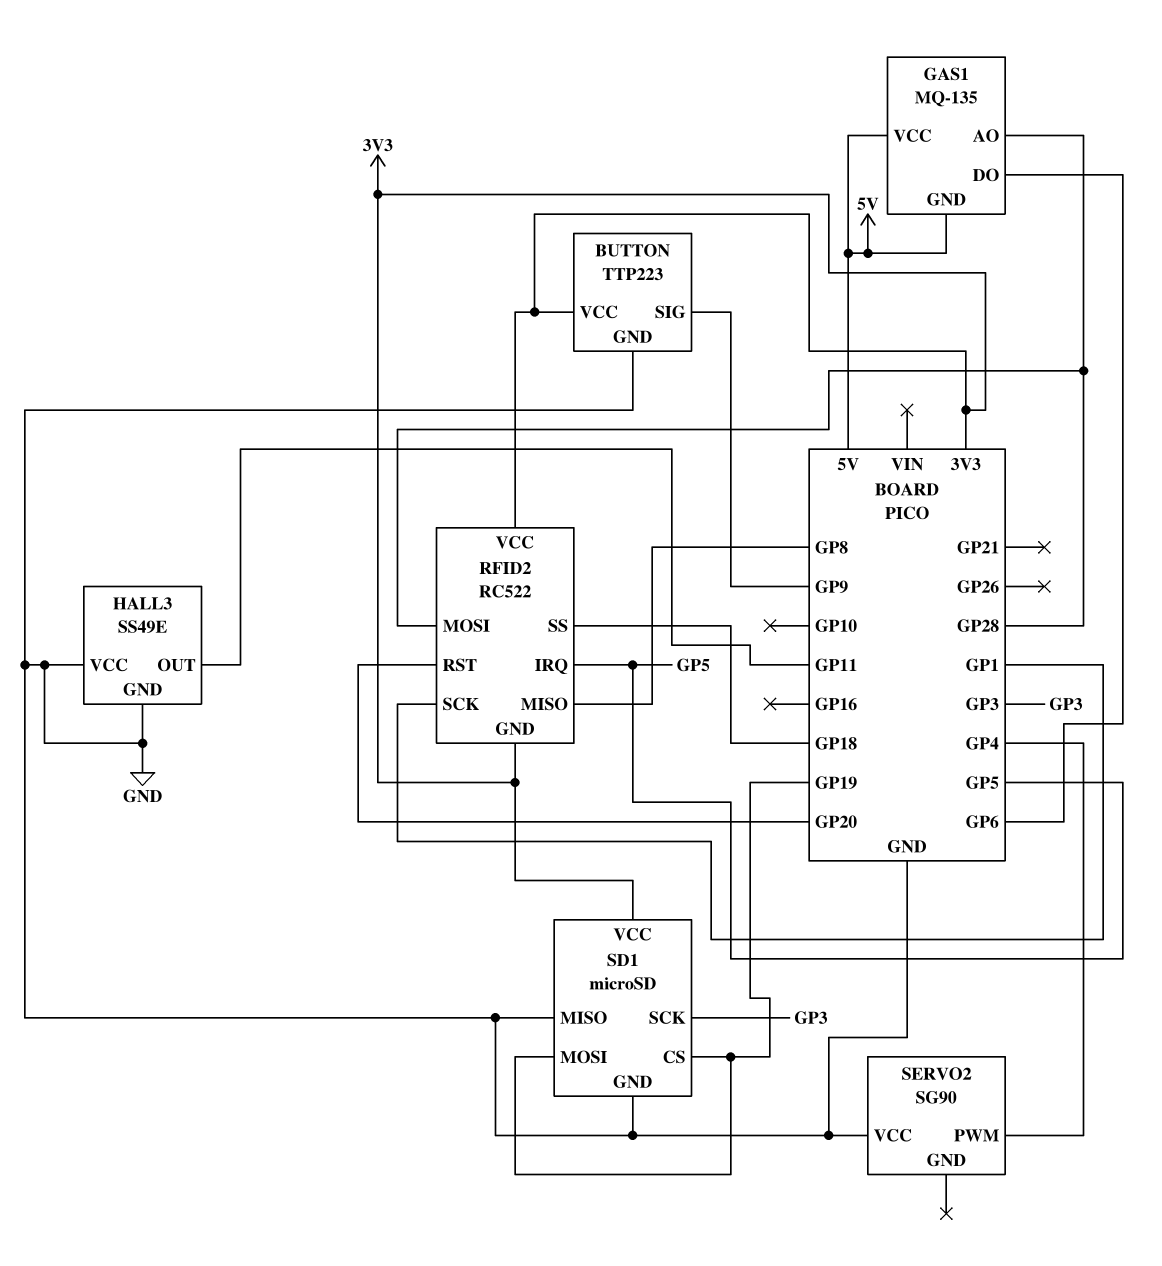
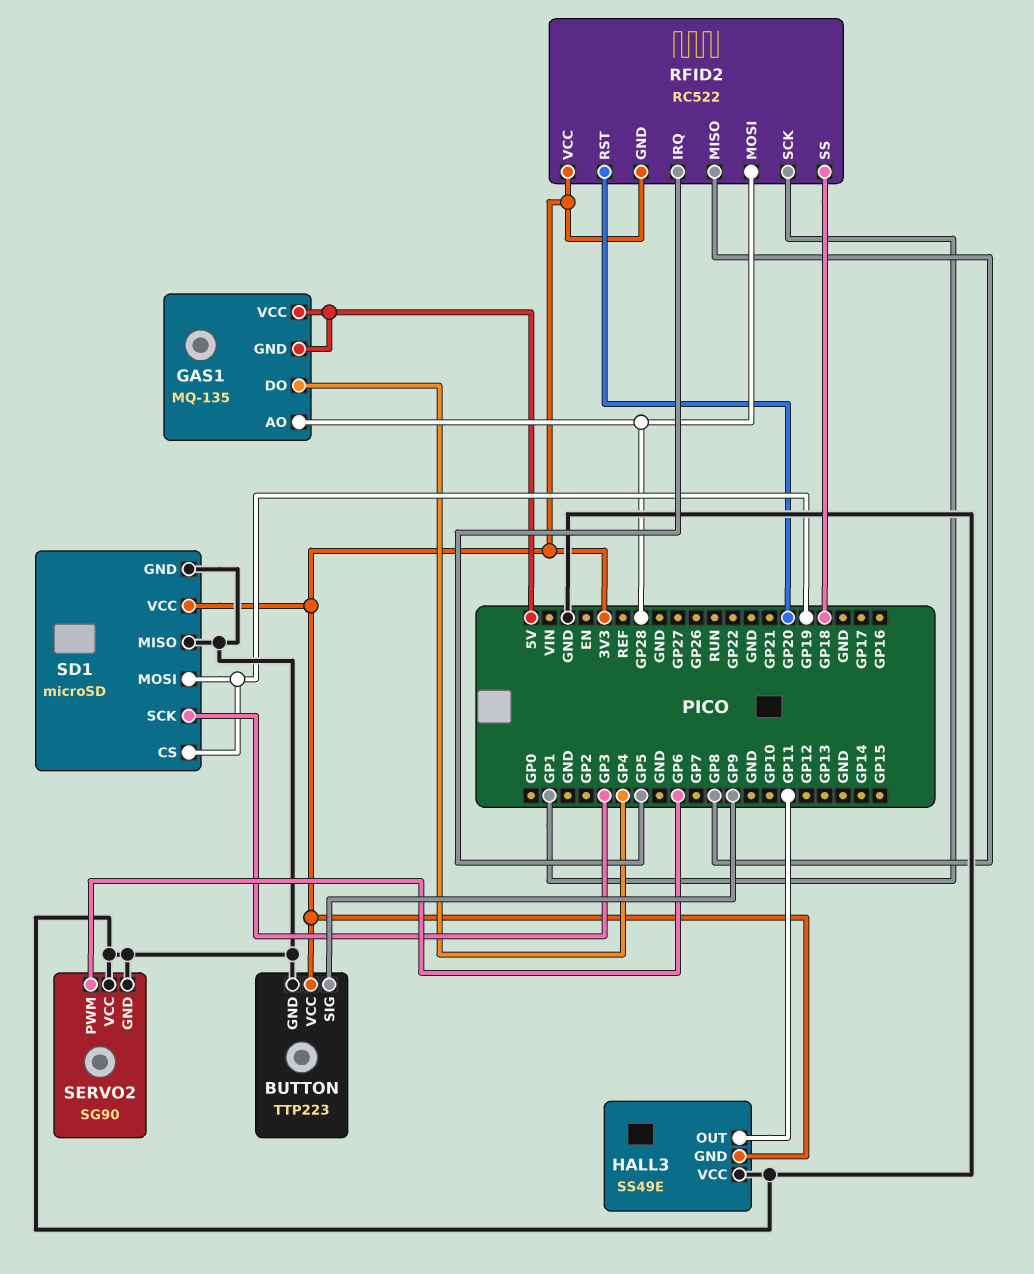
GAS1 pin DO: GP6 -> GP4
HALL3 pin GND: GND -> 3V3
SERVO2 pin GND: none -> GND
SERVO2 pin PWM: GP4 -> GP6

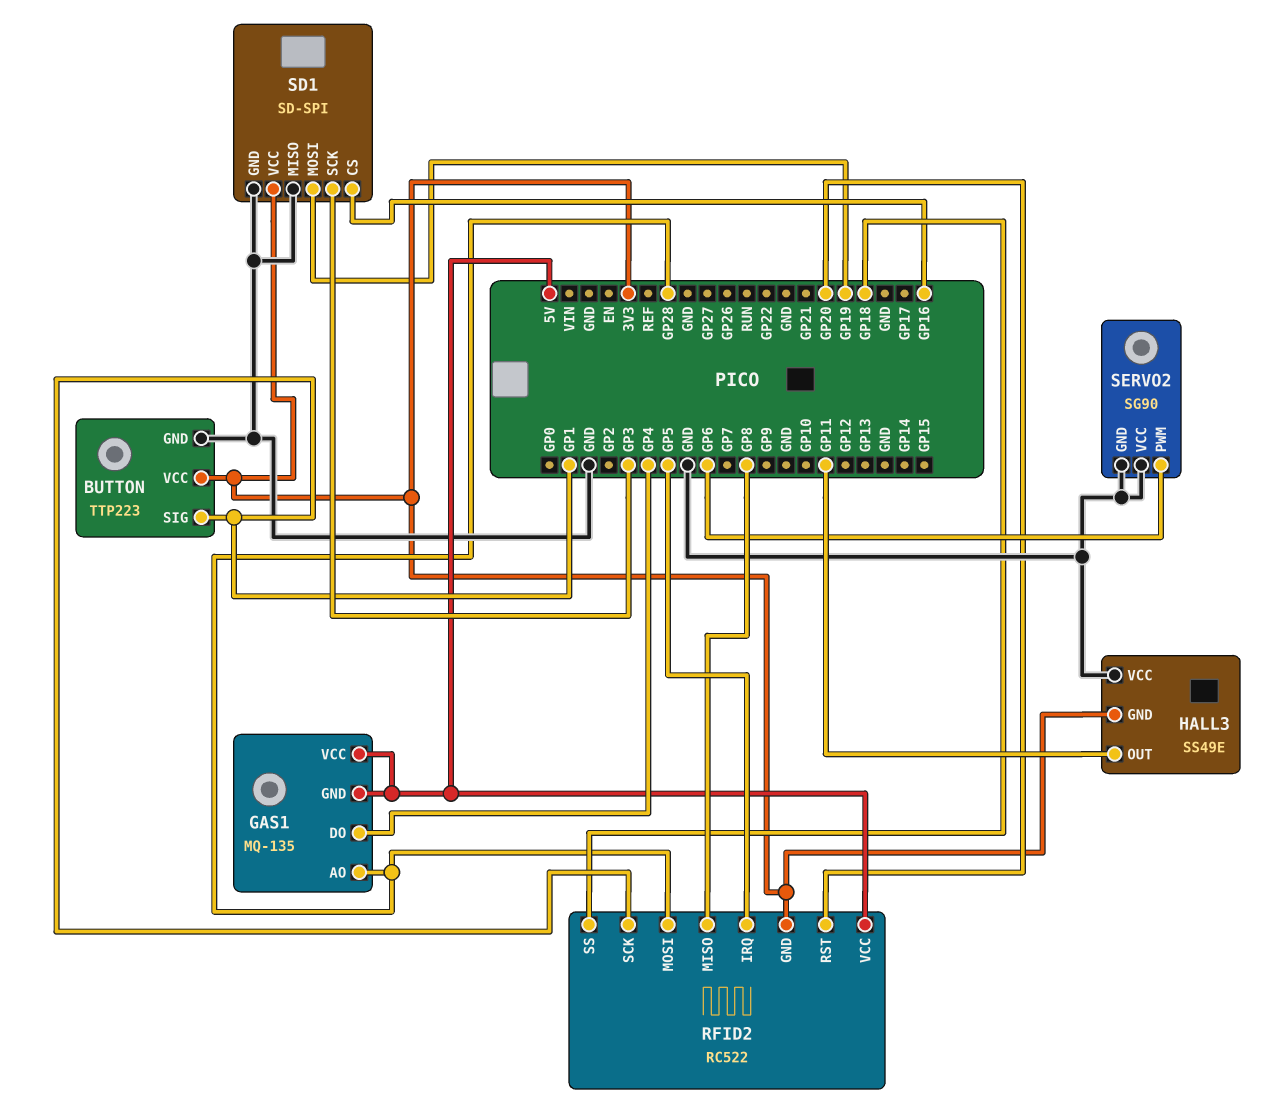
BUTTON pin SIG: GP9 -> GP1
RFID2 pin VCC: 3V3 -> 5V
SD1: microSD -> SD-SPI
SD1 pin CS: GP19 -> GP16

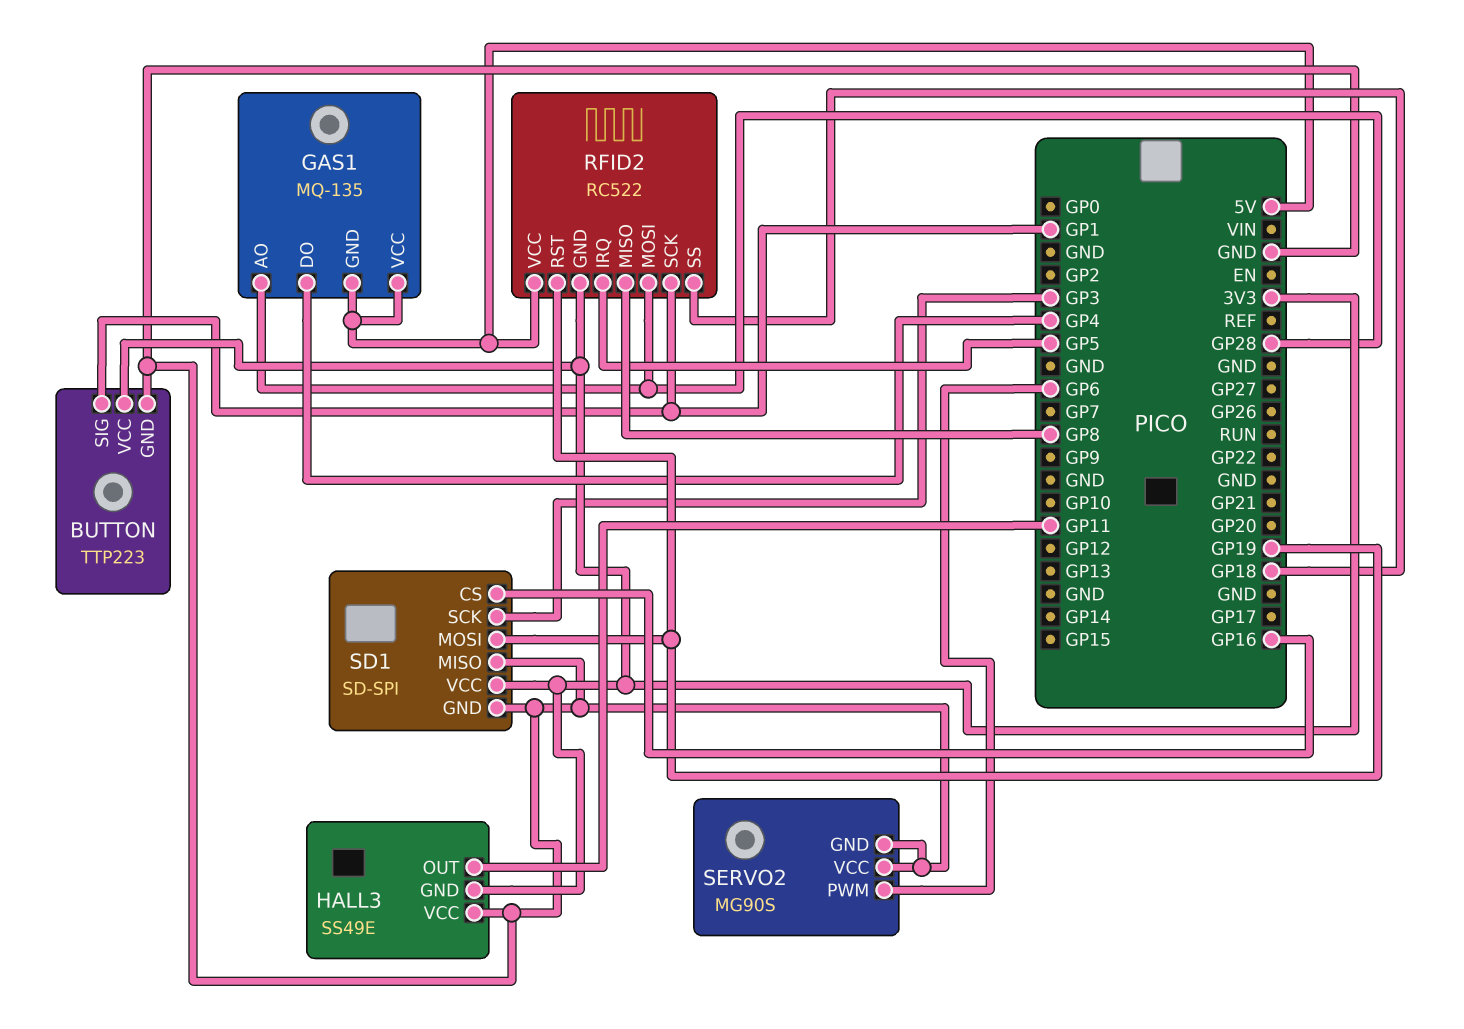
RFID2 pin RST: GP20 -> GP19
SERVO2: SG90 -> MG90S

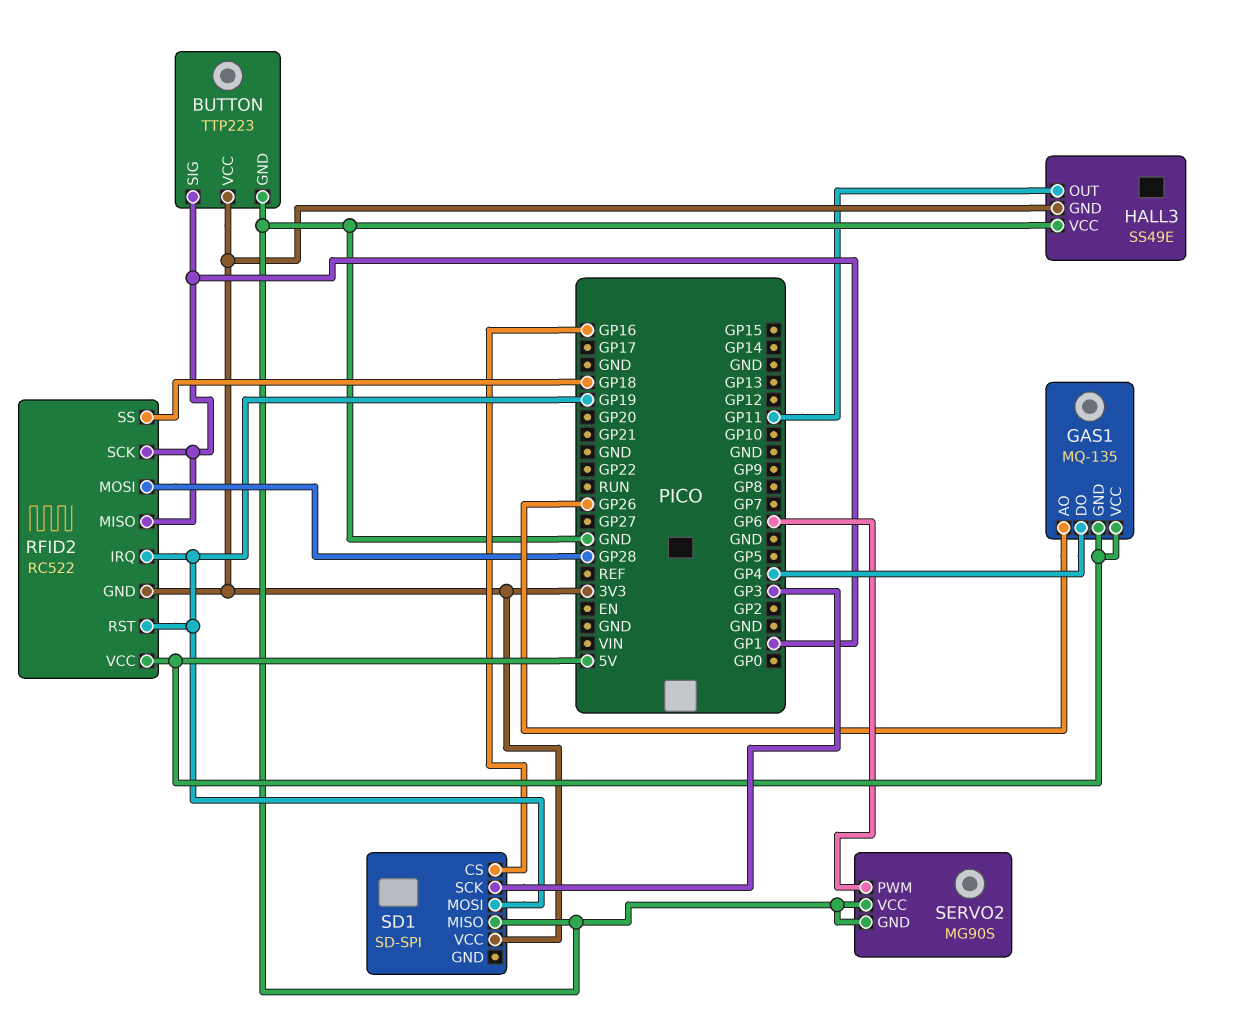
GAS1 pin AO: GP28 -> GP26
RFID2 pin IRQ: GP5 -> GP19
RFID2 pin MISO: GP8 -> GP1
SD1 pin GND: GND -> none

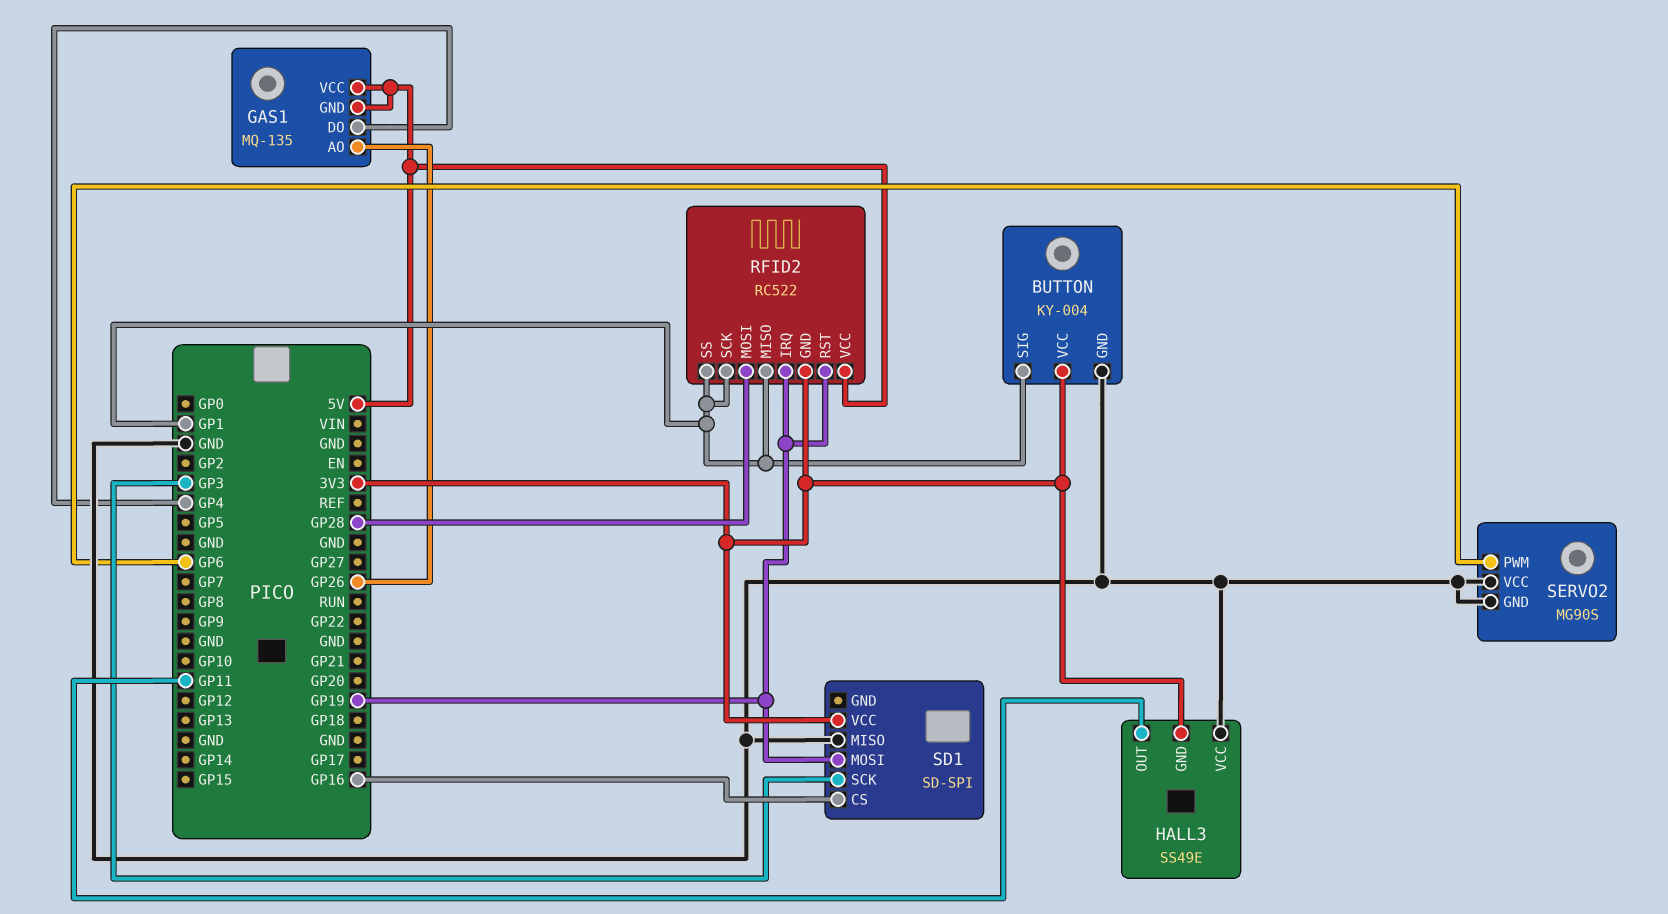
BUTTON: TTP223 -> KY-004
RFID2 pin SS: GP18 -> GP1

